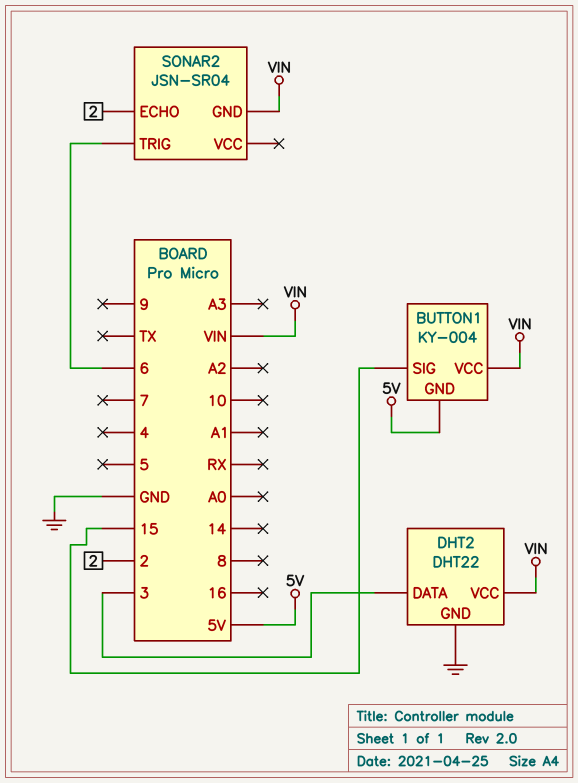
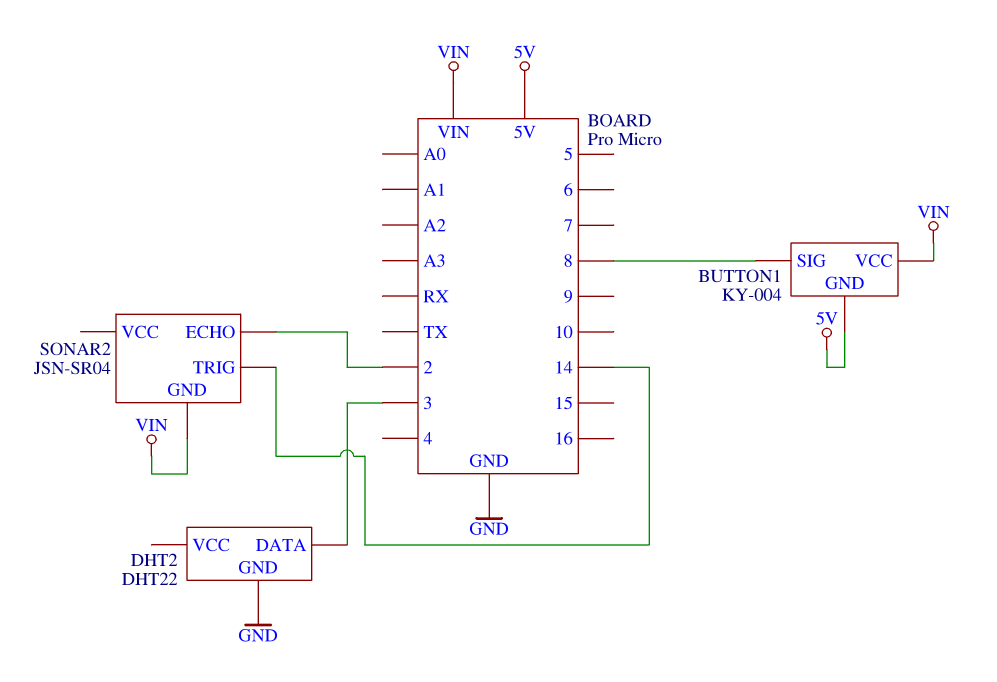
BUTTON1 pin SIG: 15 -> 8
DHT2 pin VCC: VIN -> none
SONAR2 pin TRIG: 6 -> 14

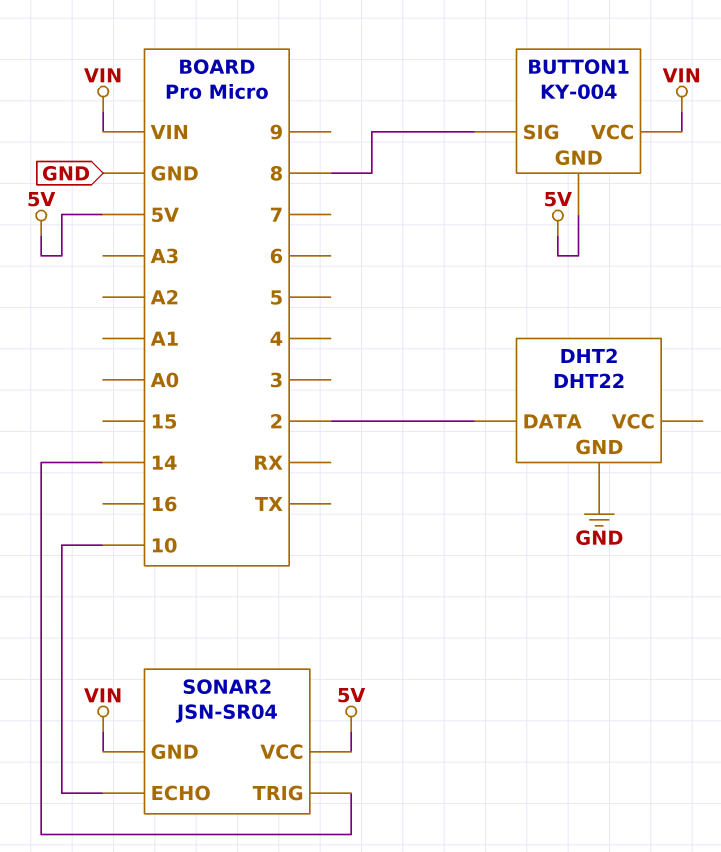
DHT2 pin DATA: 3 -> 2
SONAR2 pin ECHO: 2 -> 10
SONAR2 pin VCC: none -> 5V

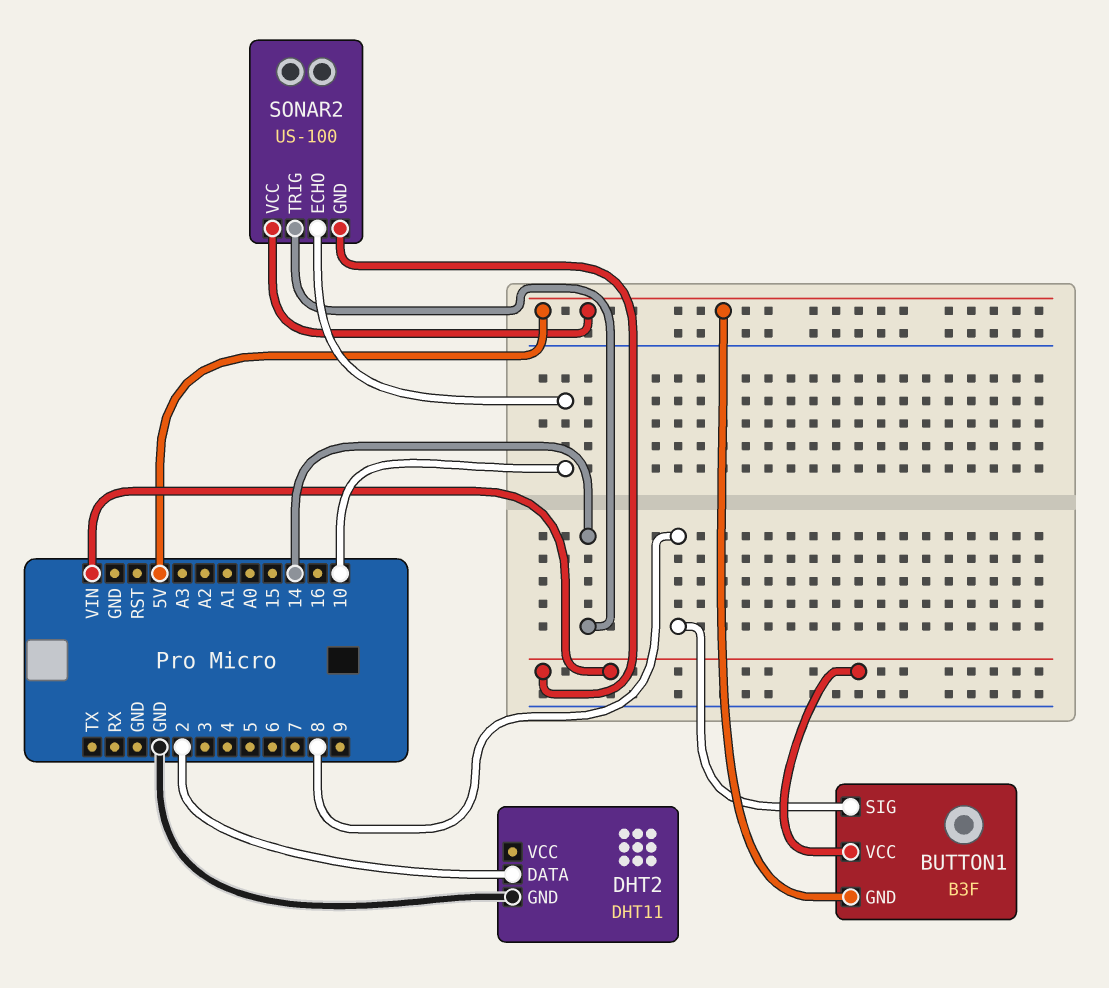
BUTTON1: KY-004 -> B3F
DHT2: DHT22 -> DHT11
SONAR2: JSN-SR04 -> US-100

